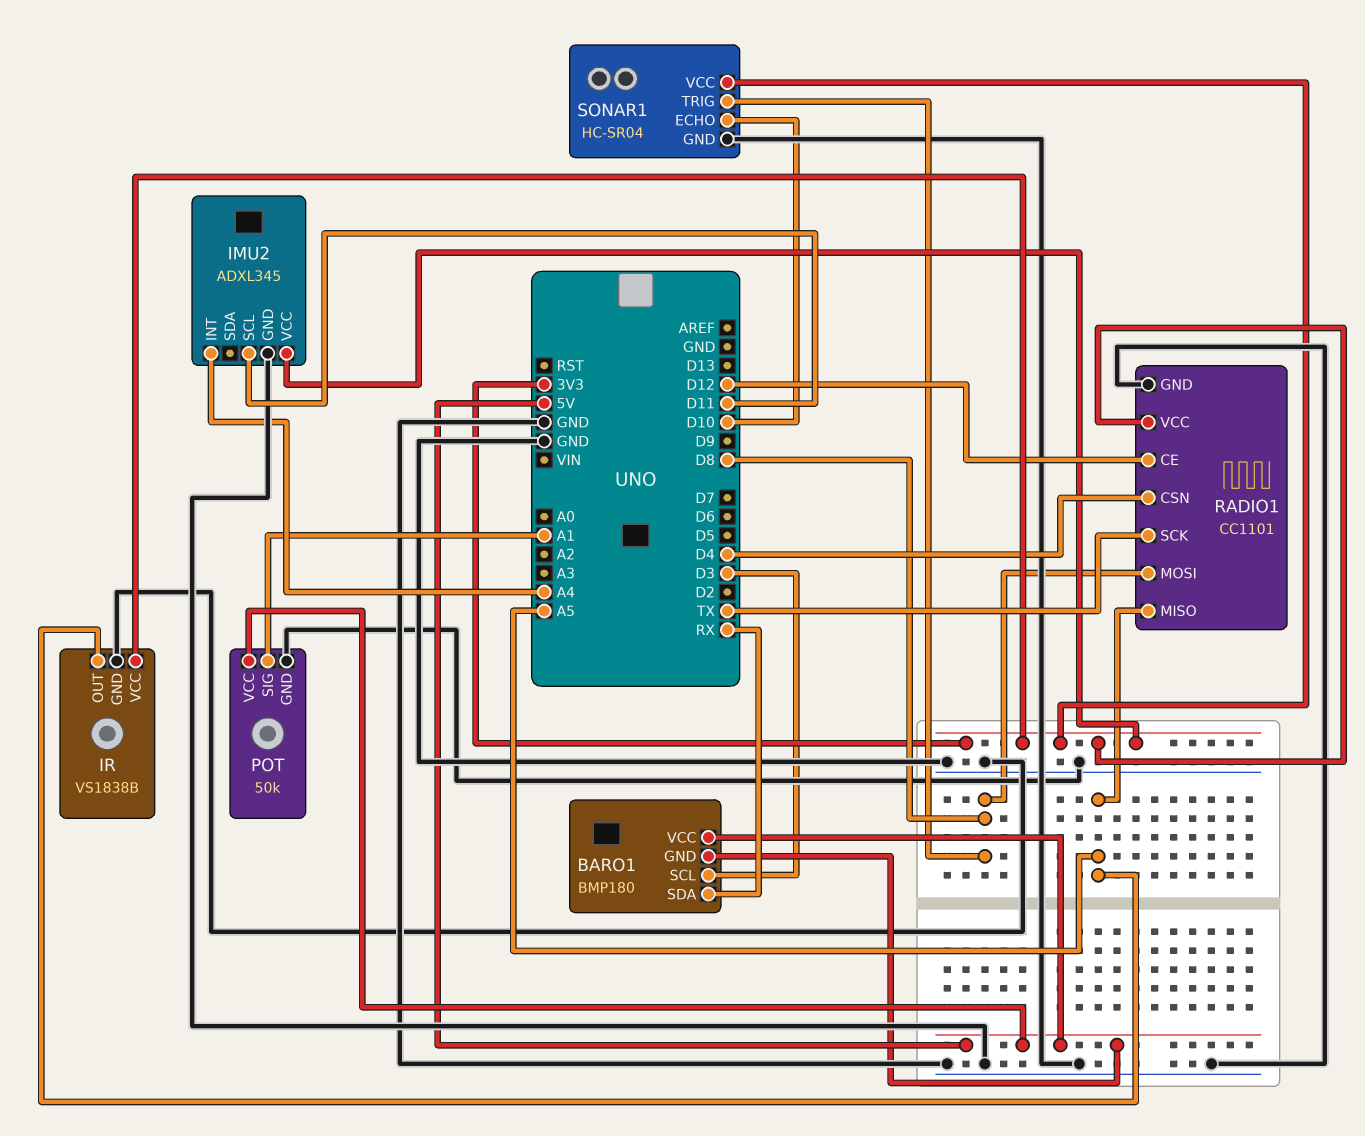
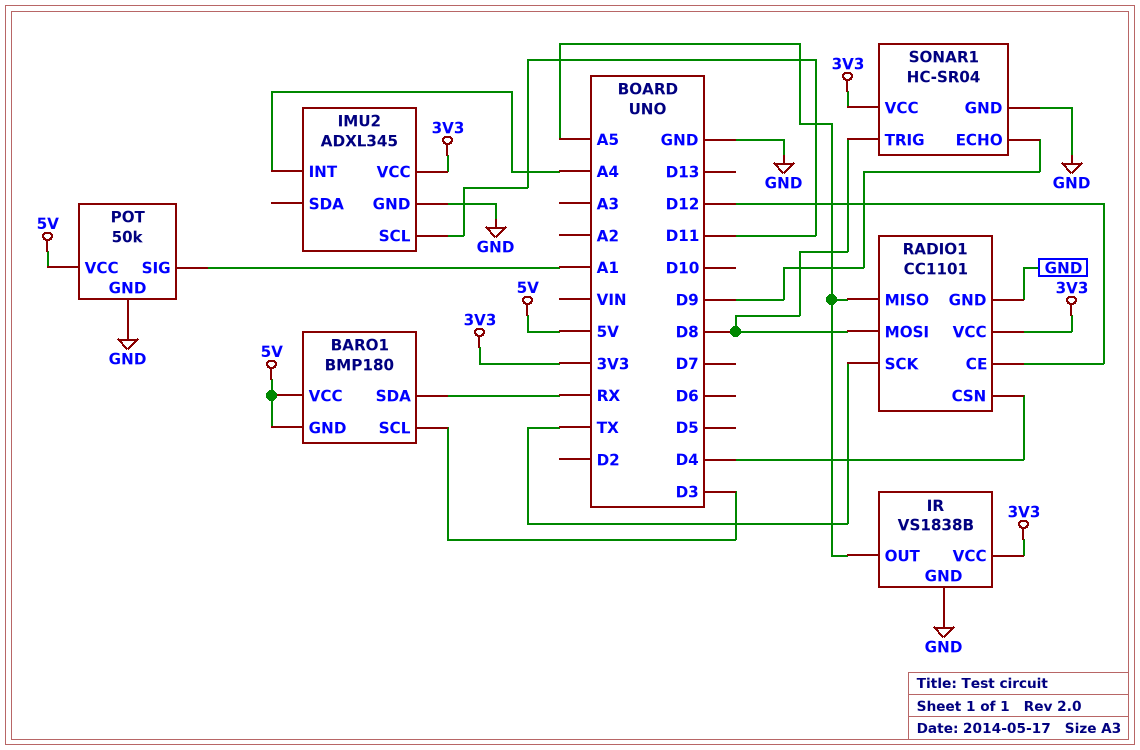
SONAR1 pin ECHO: D10 -> D9

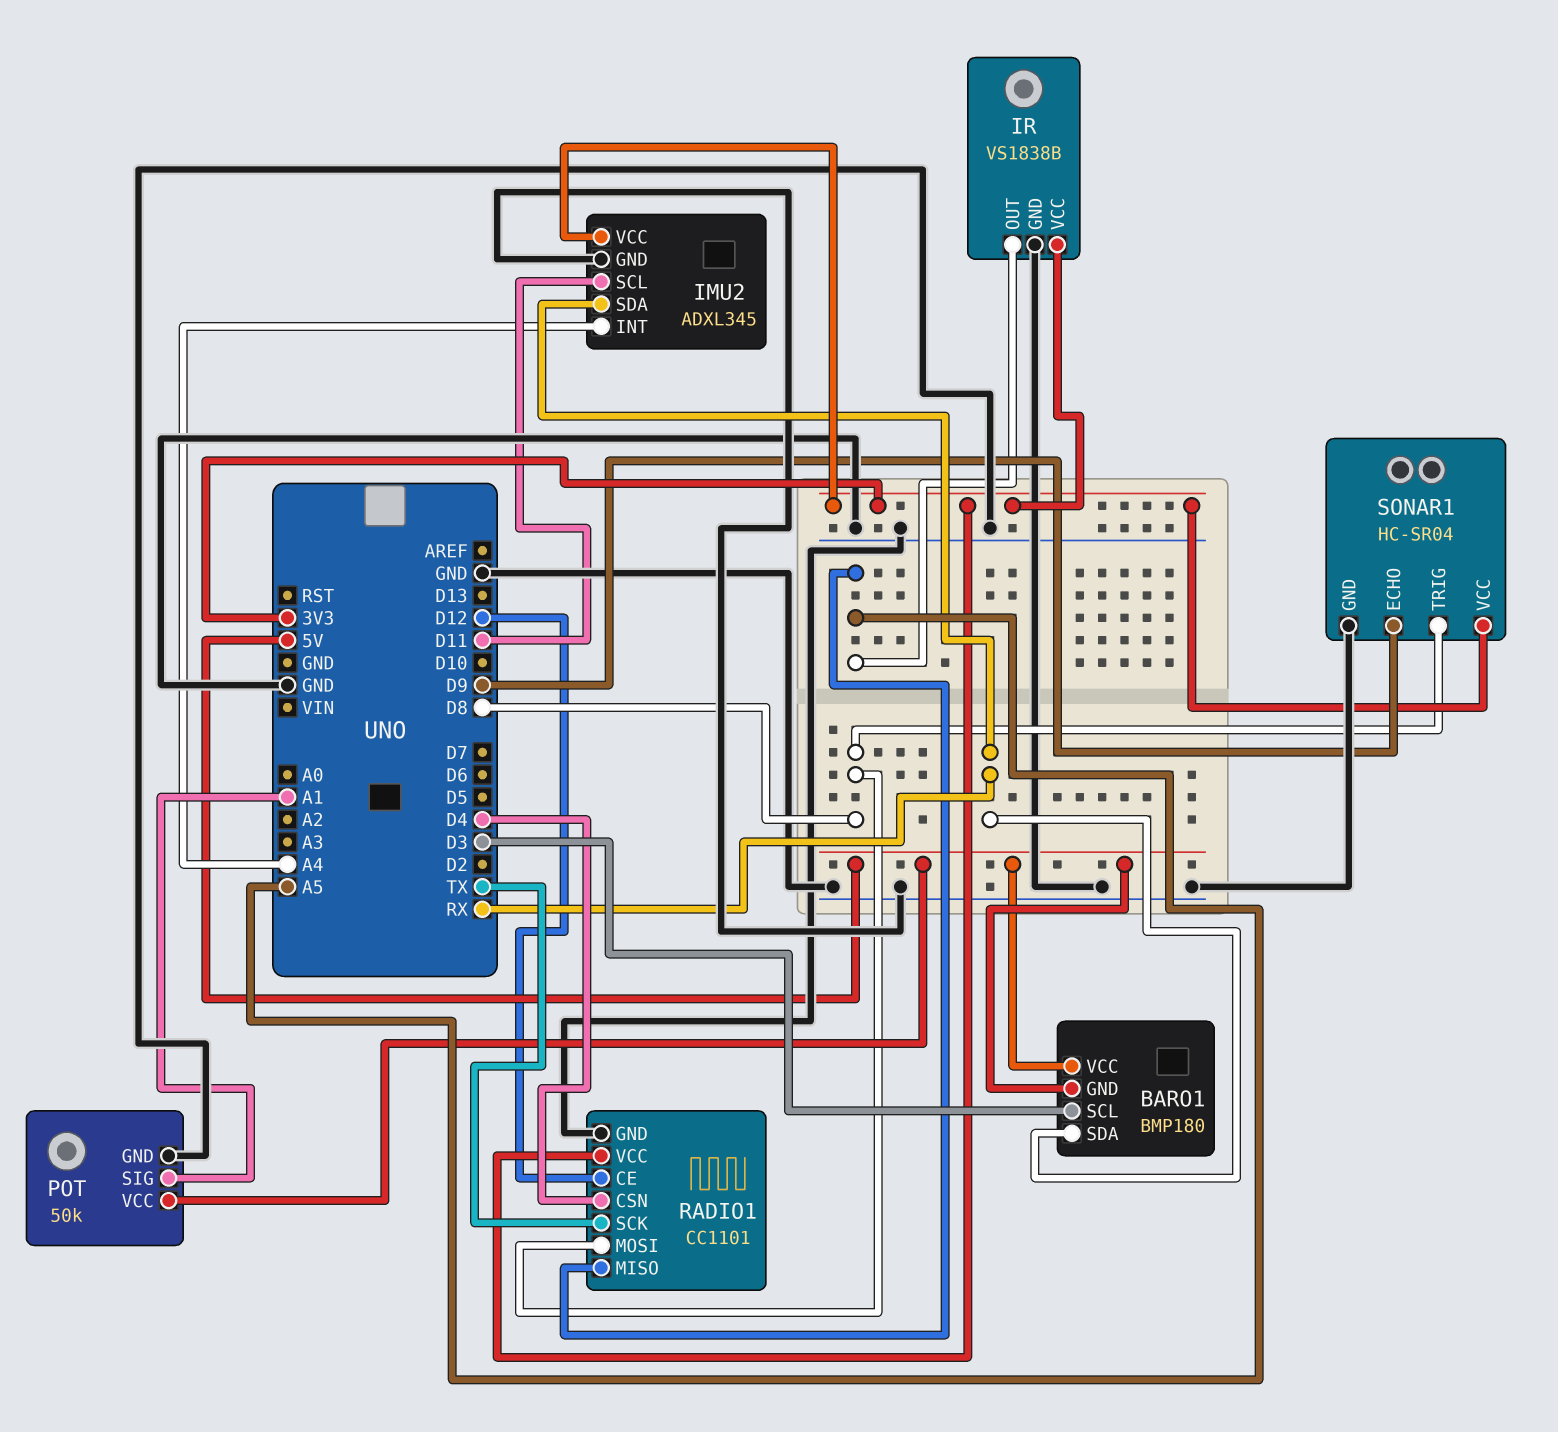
IMU2 pin SDA: none -> RX

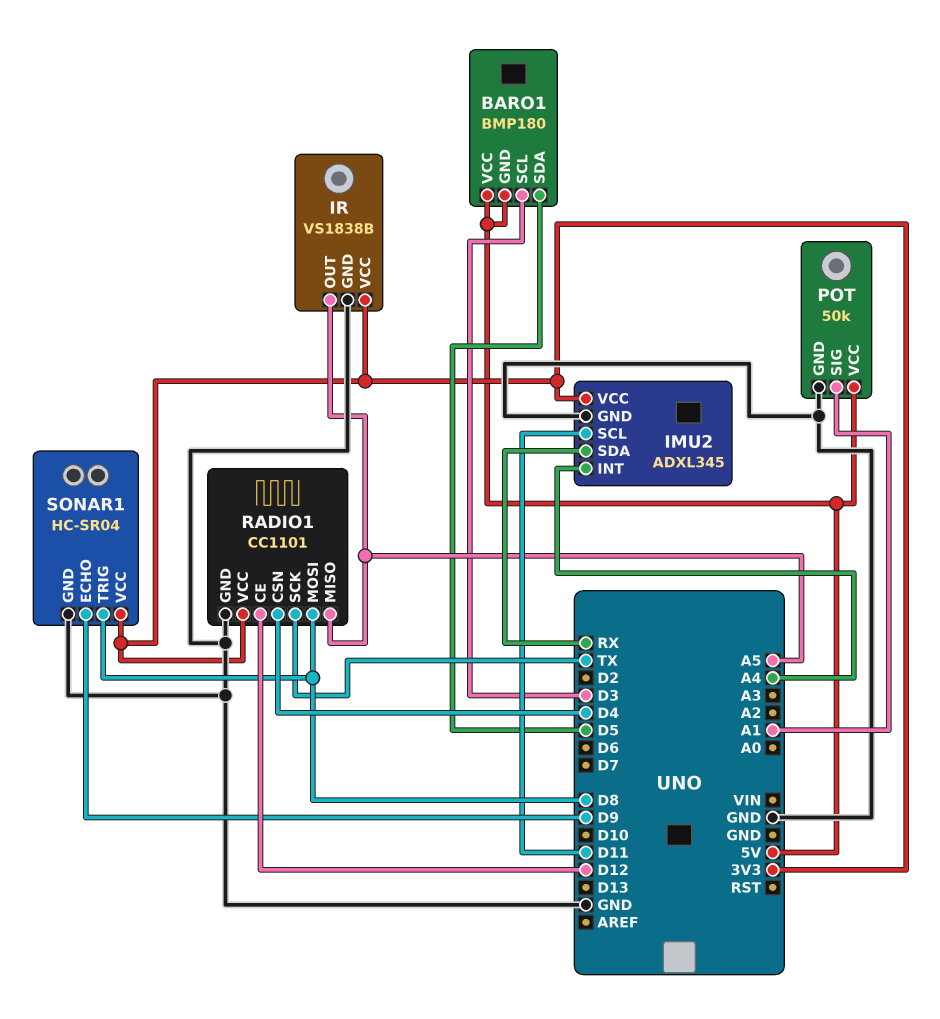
BARO1 pin SDA: RX -> D5

